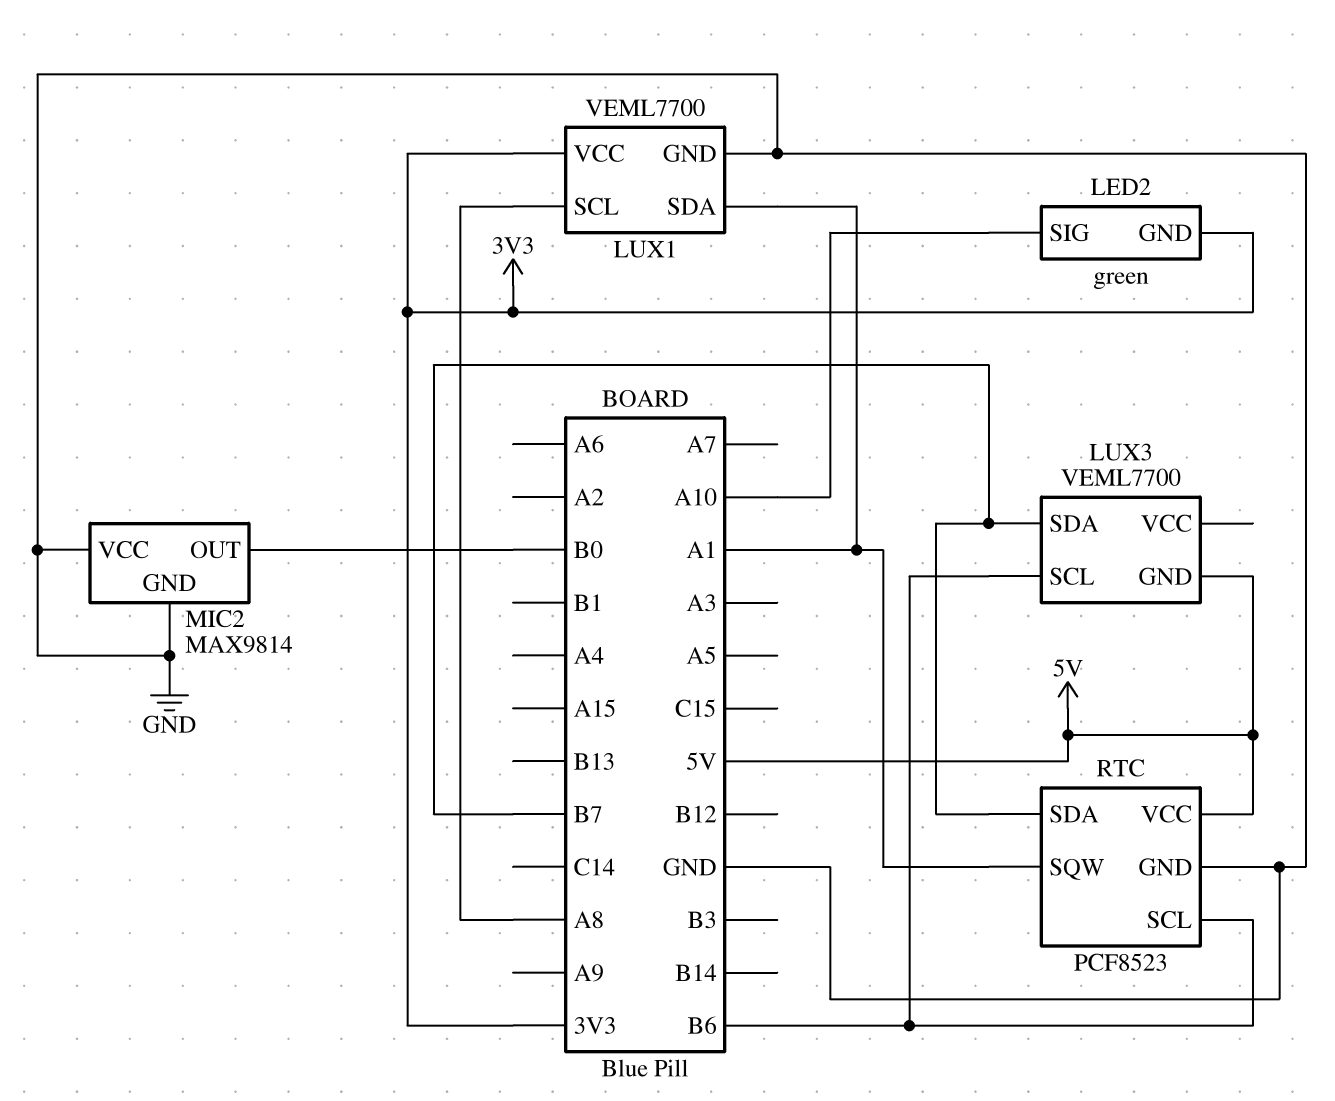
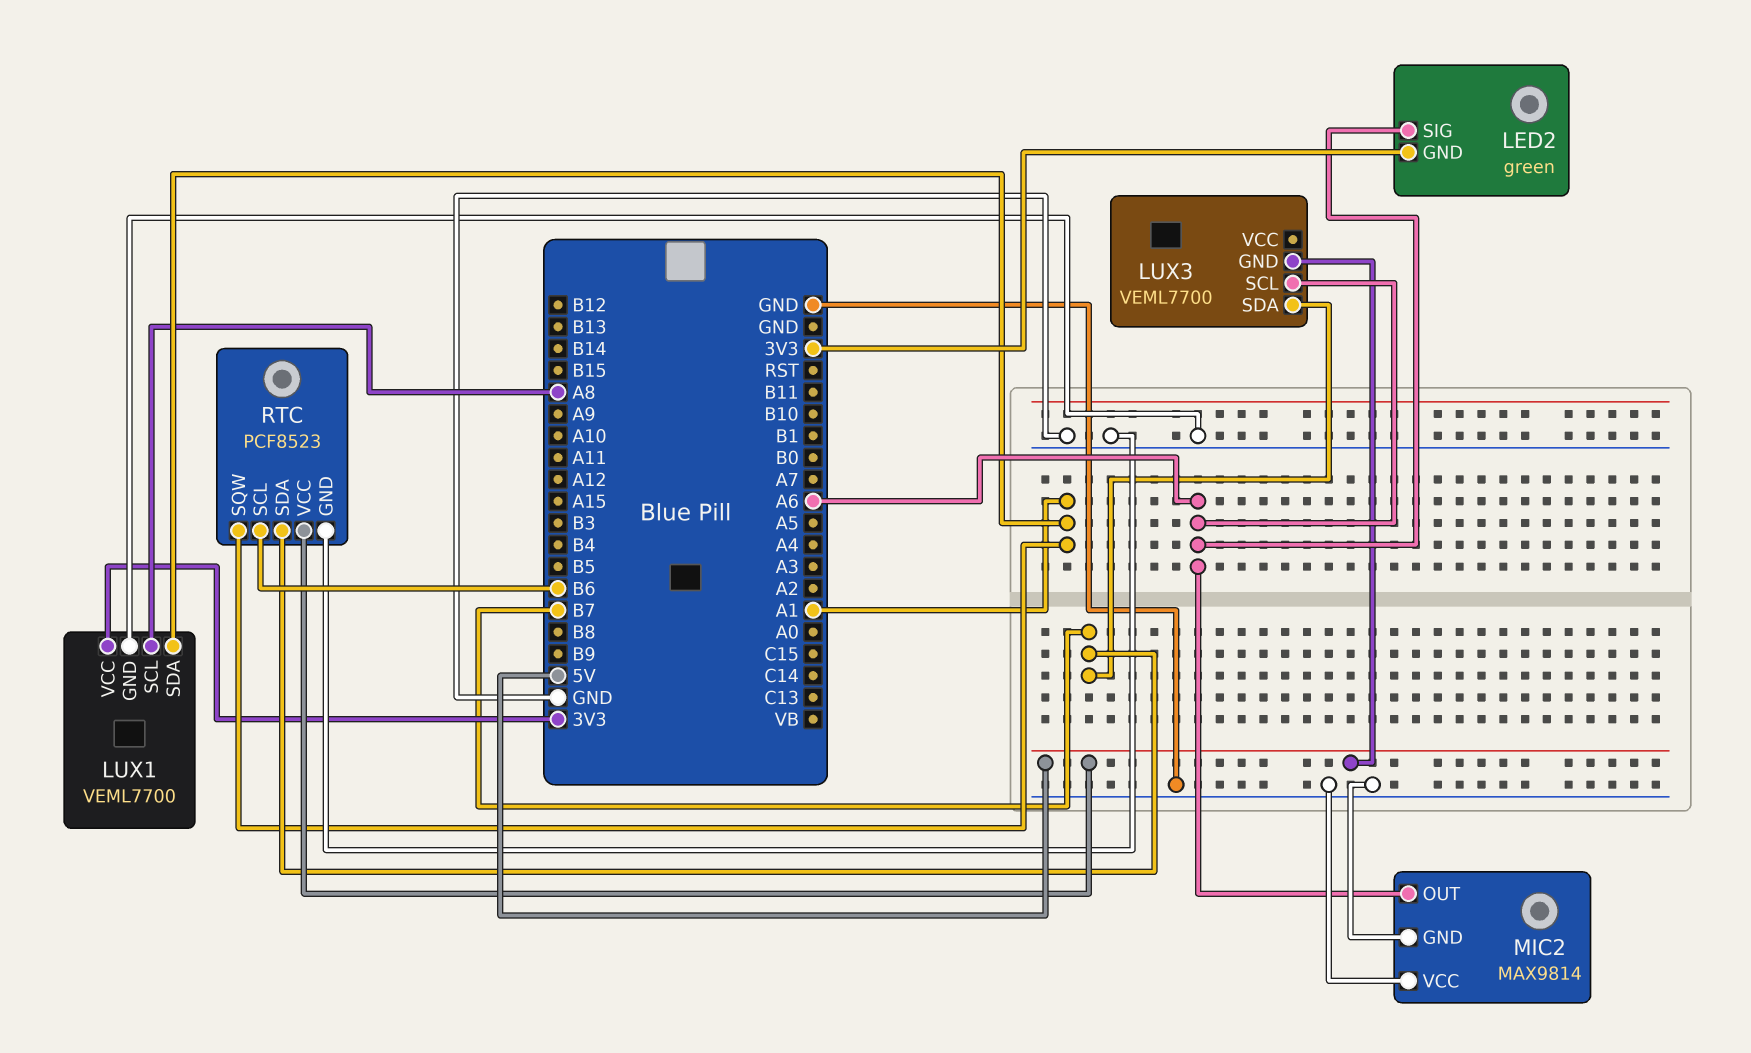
LED2 pin SIG: A10 -> A6
LUX3 pin SCL: B6 -> A6
MIC2 pin OUT: B0 -> A6

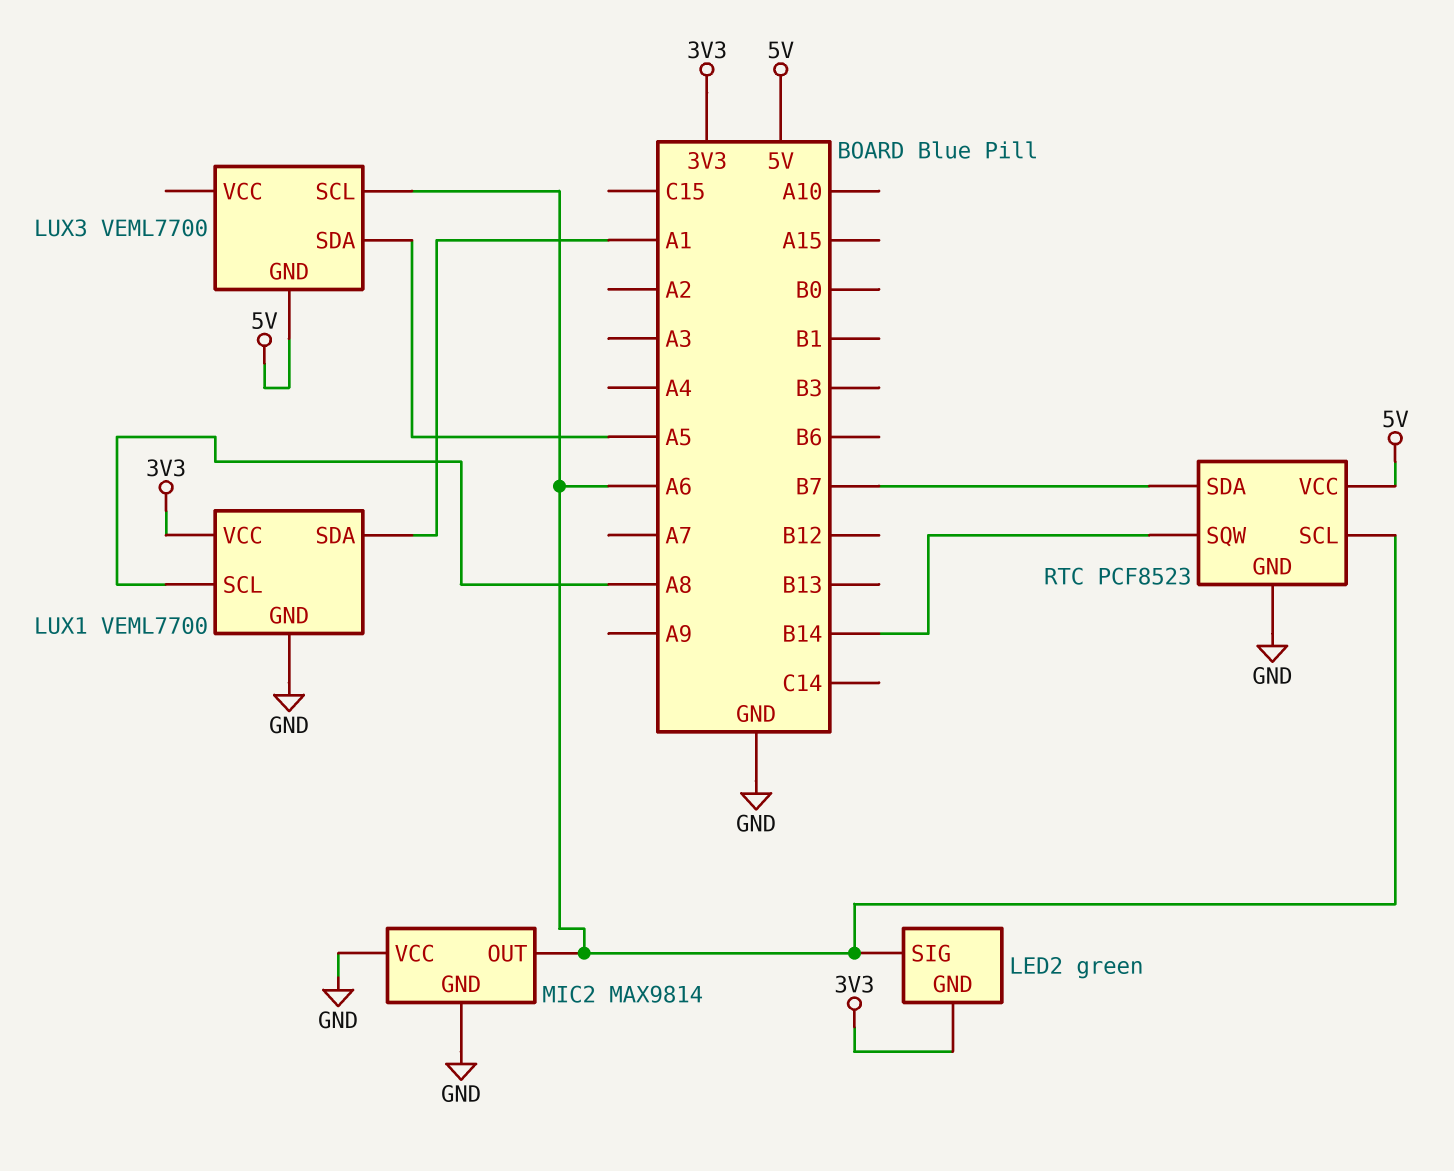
LUX3 pin SDA: B7 -> A5
RTC pin SCL: B6 -> A6
RTC pin SQW: A1 -> B14

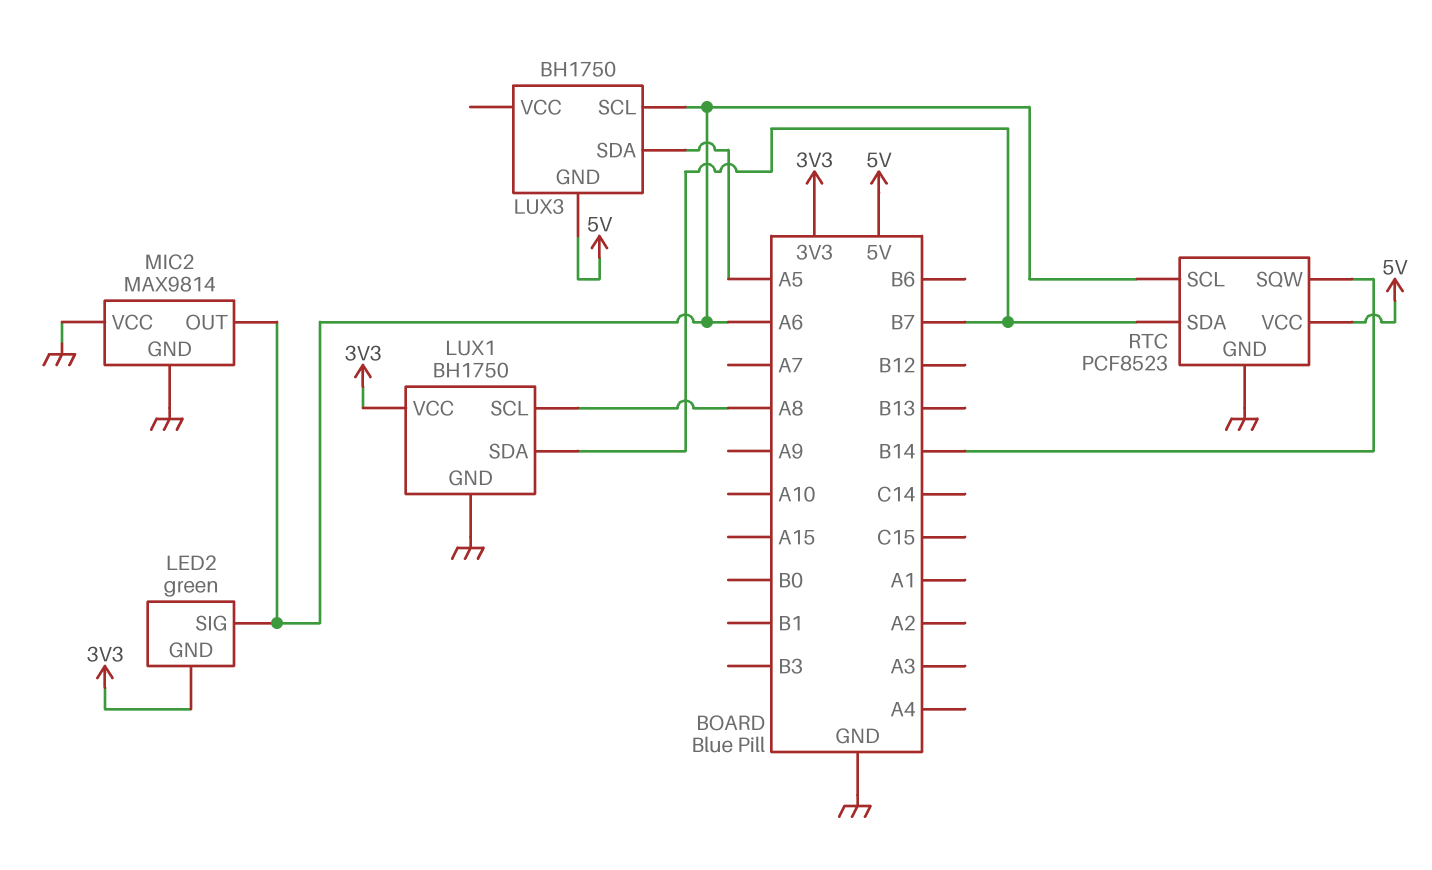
LUX1: VEML7700 -> BH1750
LUX1 pin SDA: A1 -> B7
LUX3: VEML7700 -> BH1750

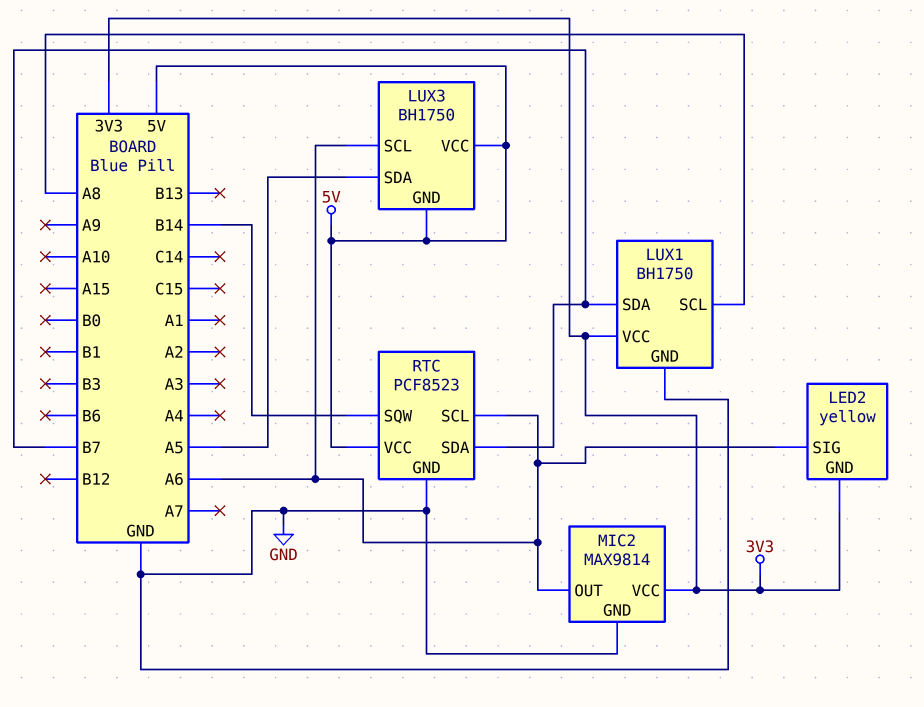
LED2: green -> yellow
LUX3 pin VCC: none -> 5V
MIC2 pin VCC: GND -> 3V3

